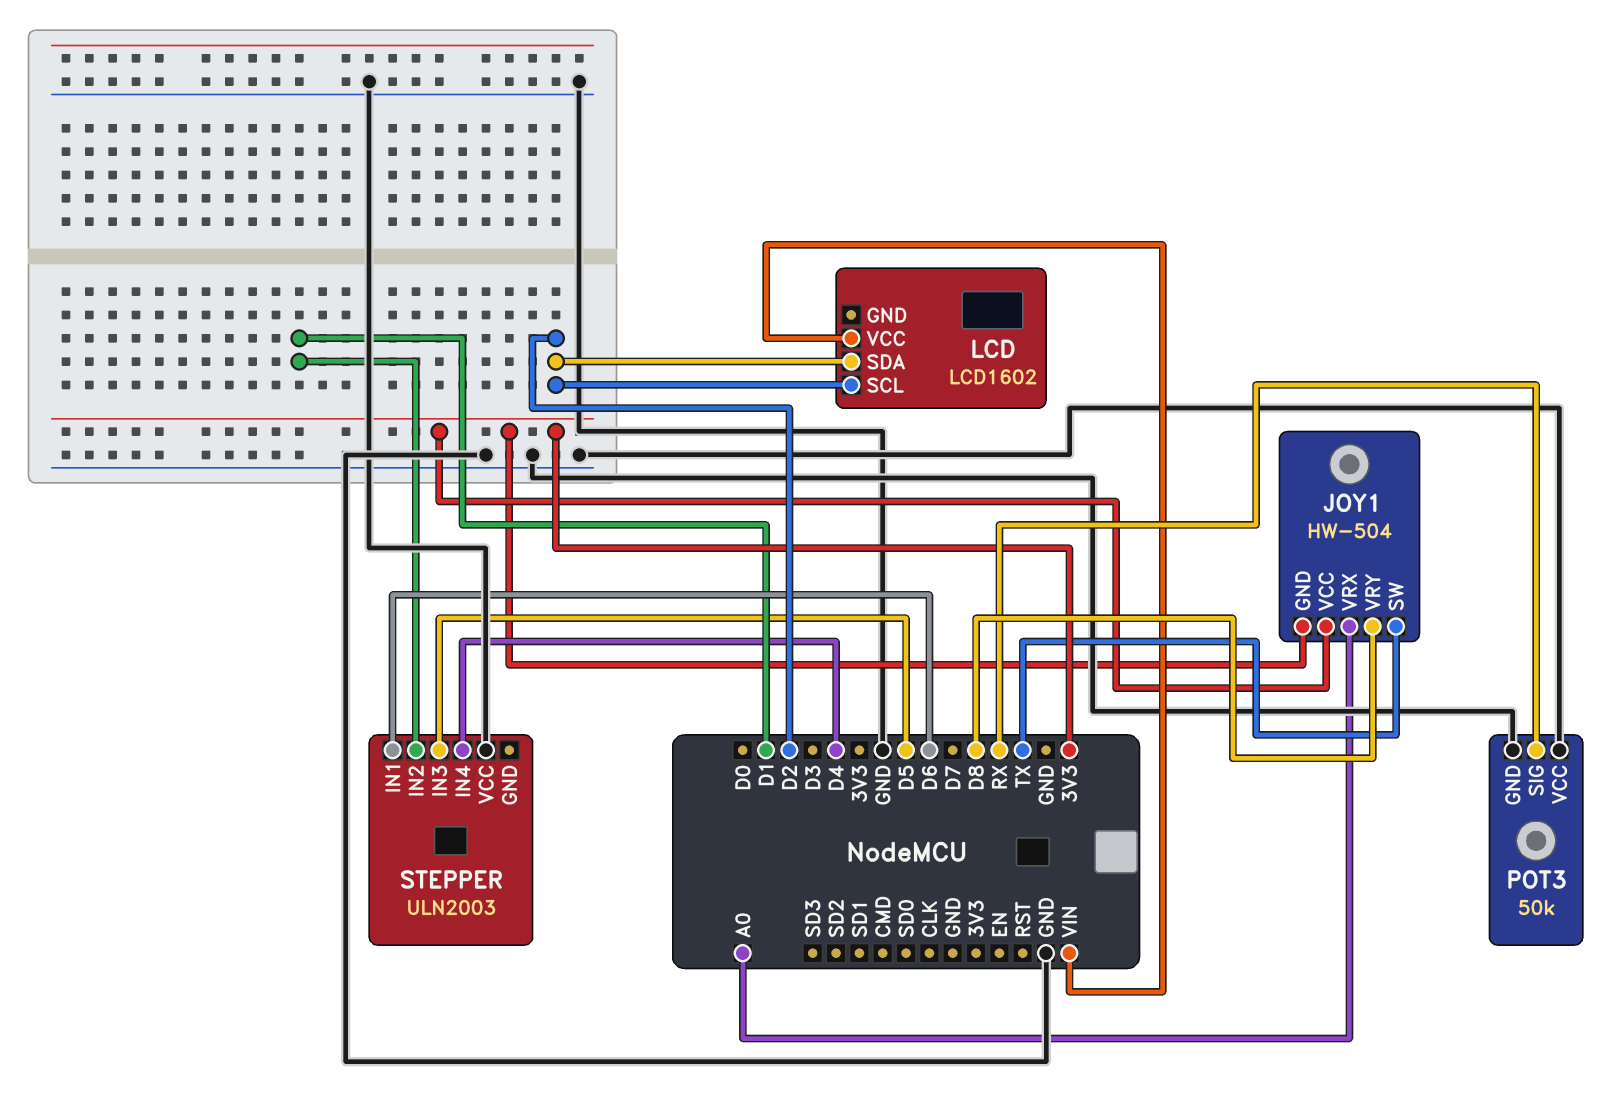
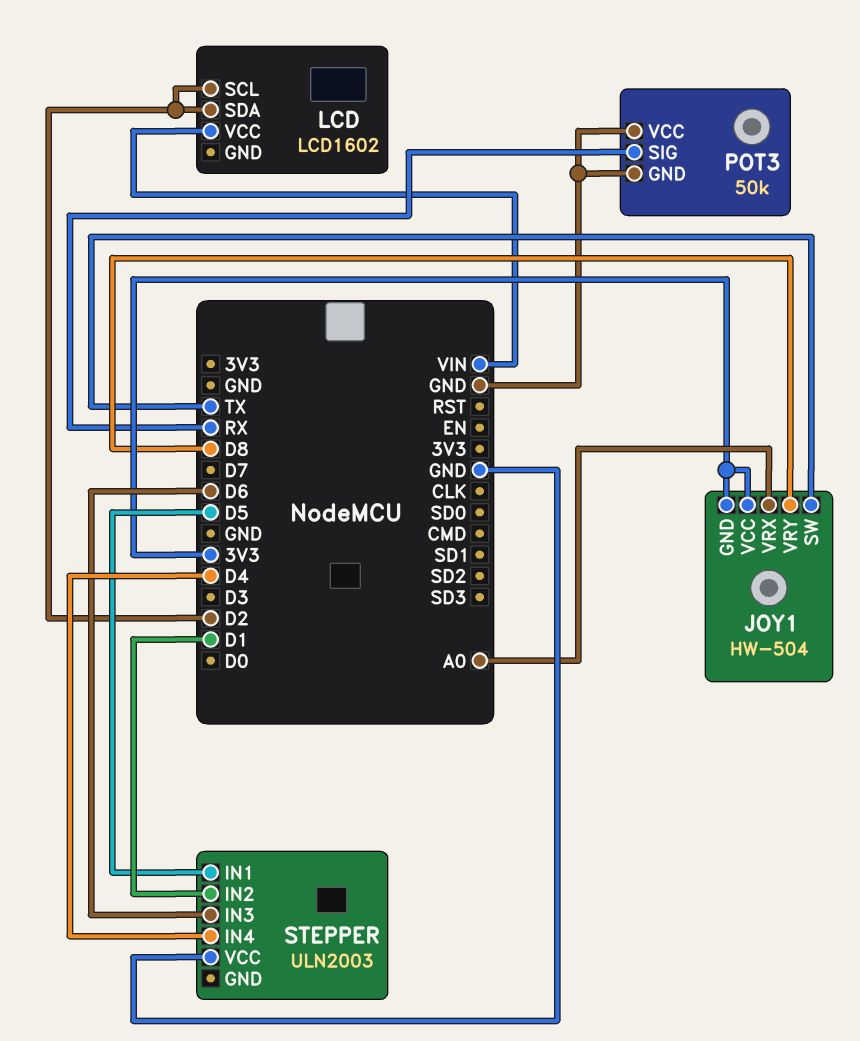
STEPPER pin IN1: D6 -> D5
STEPPER pin IN3: D5 -> D6

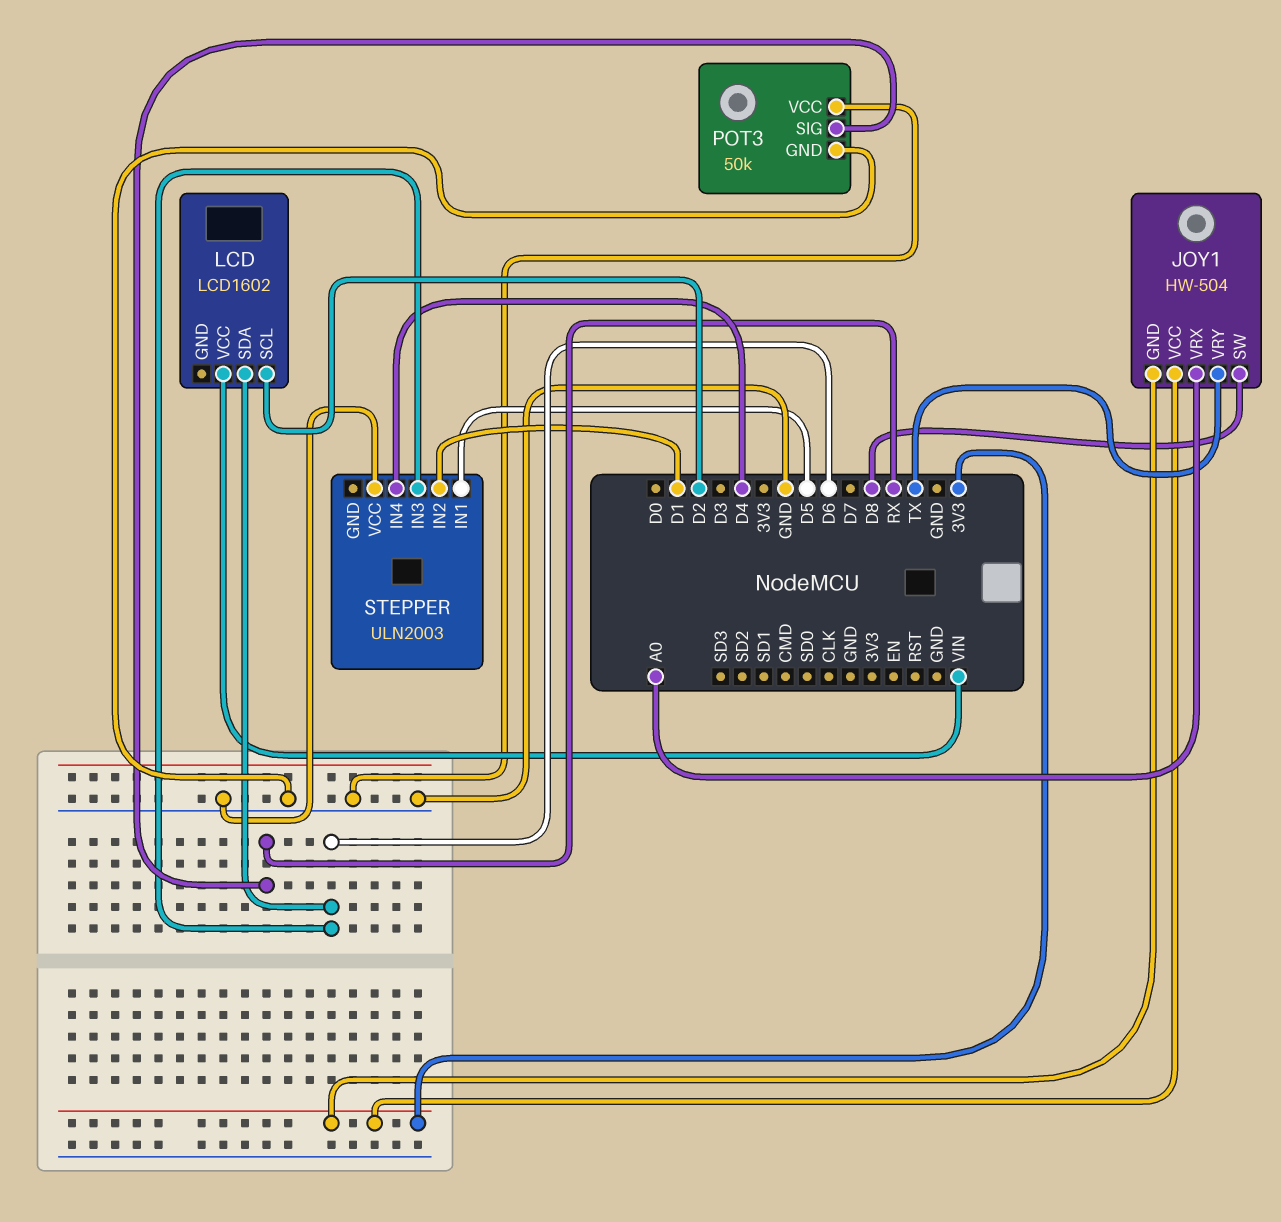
JOY1 pin SW: TX -> D8
JOY1 pin VRY: D8 -> TX
LCD pin SDA: D2 -> D6

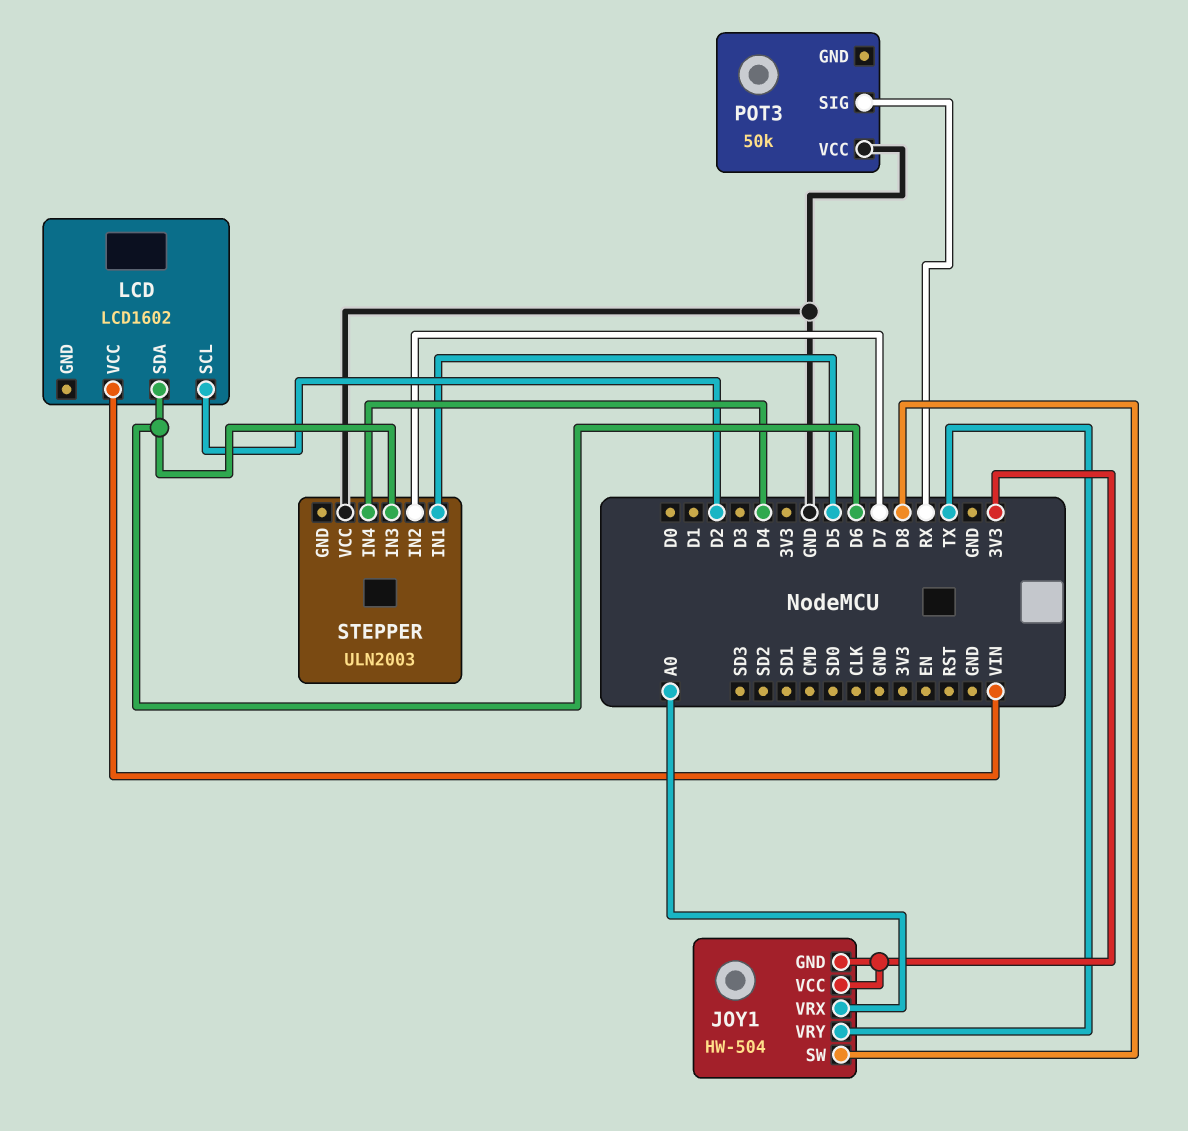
POT3 pin GND: GND -> none
STEPPER pin IN2: D1 -> D7

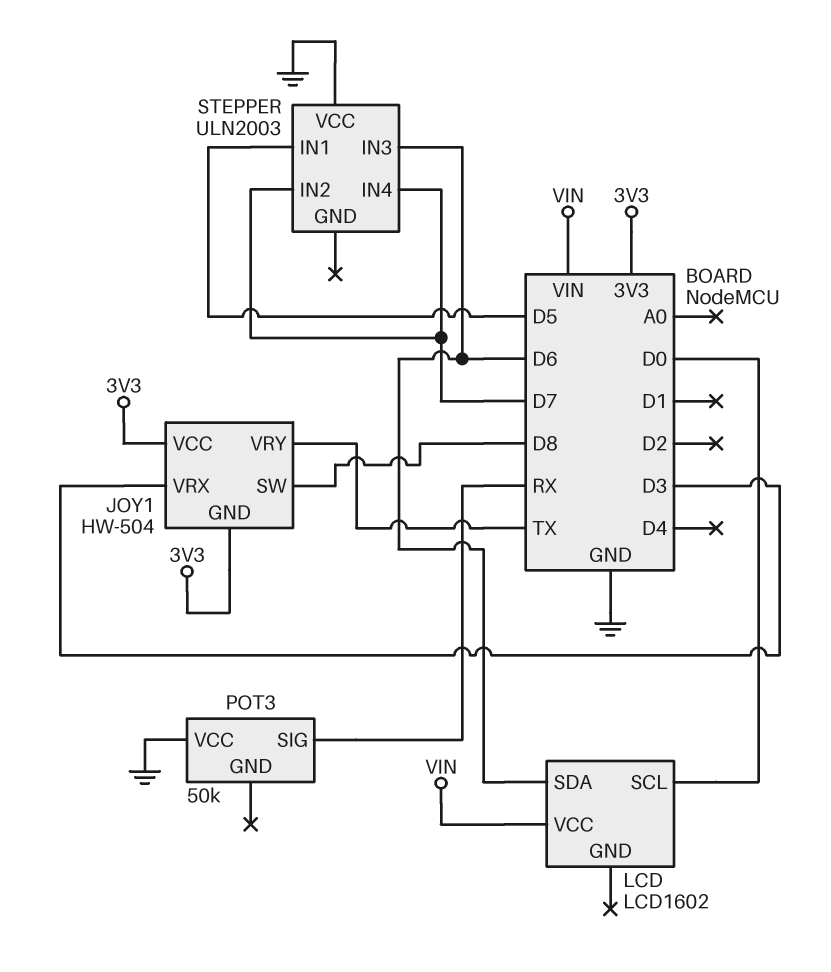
JOY1 pin VRX: A0 -> D3
LCD pin SCL: D2 -> D0
STEPPER pin IN4: D4 -> D7

